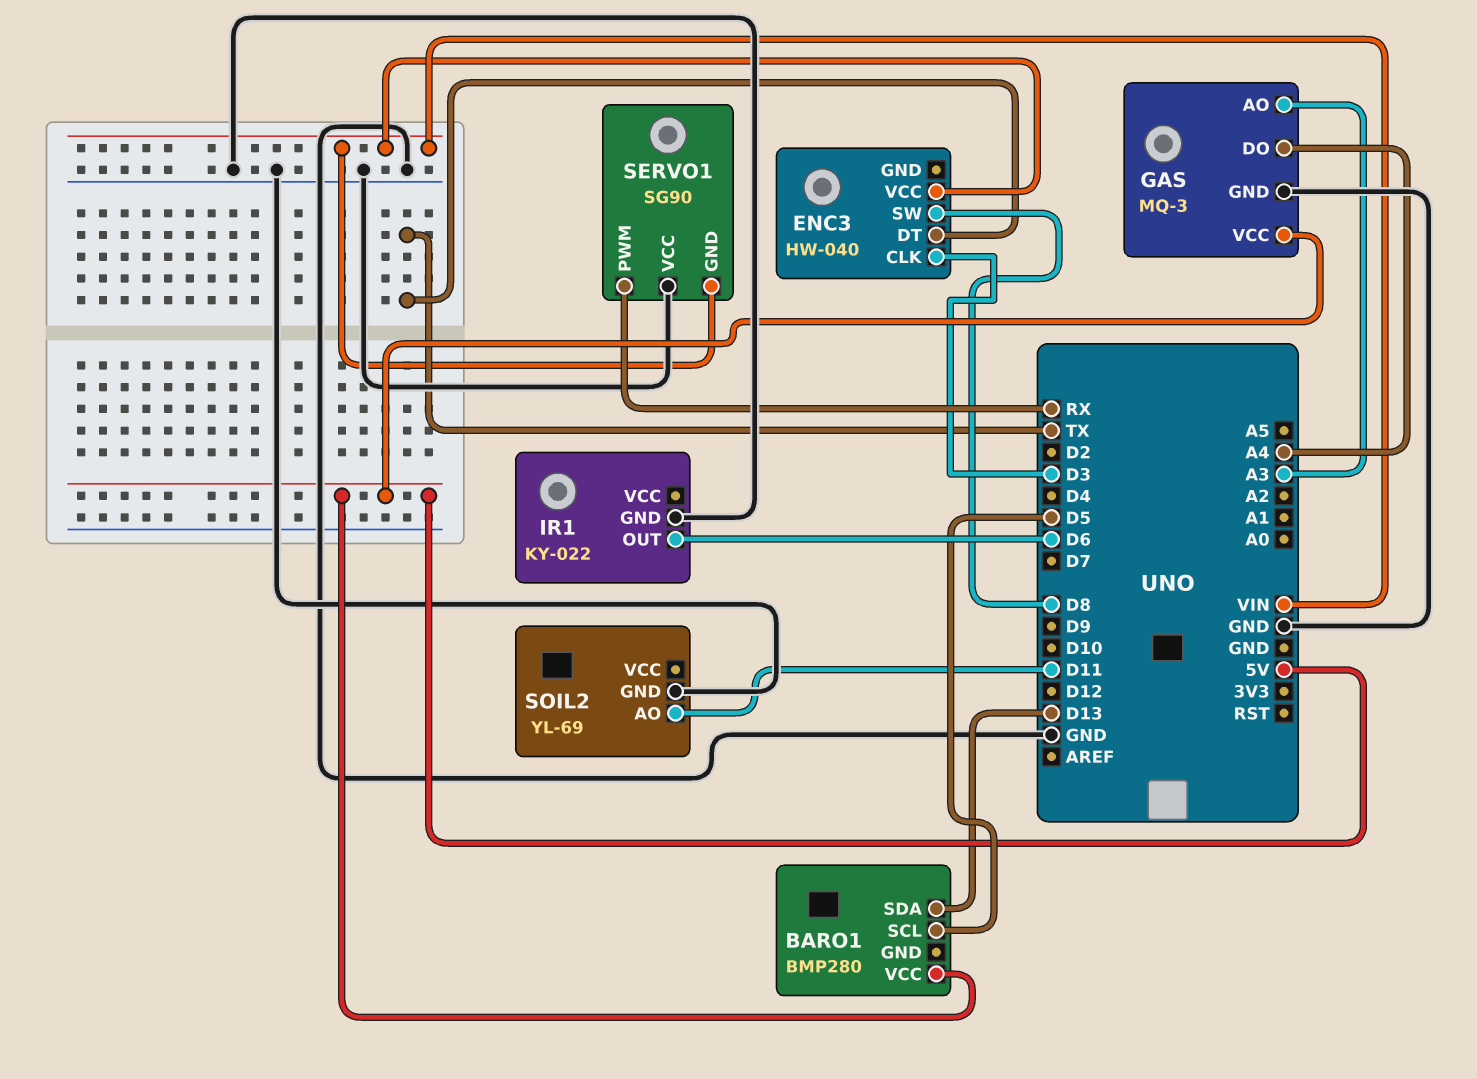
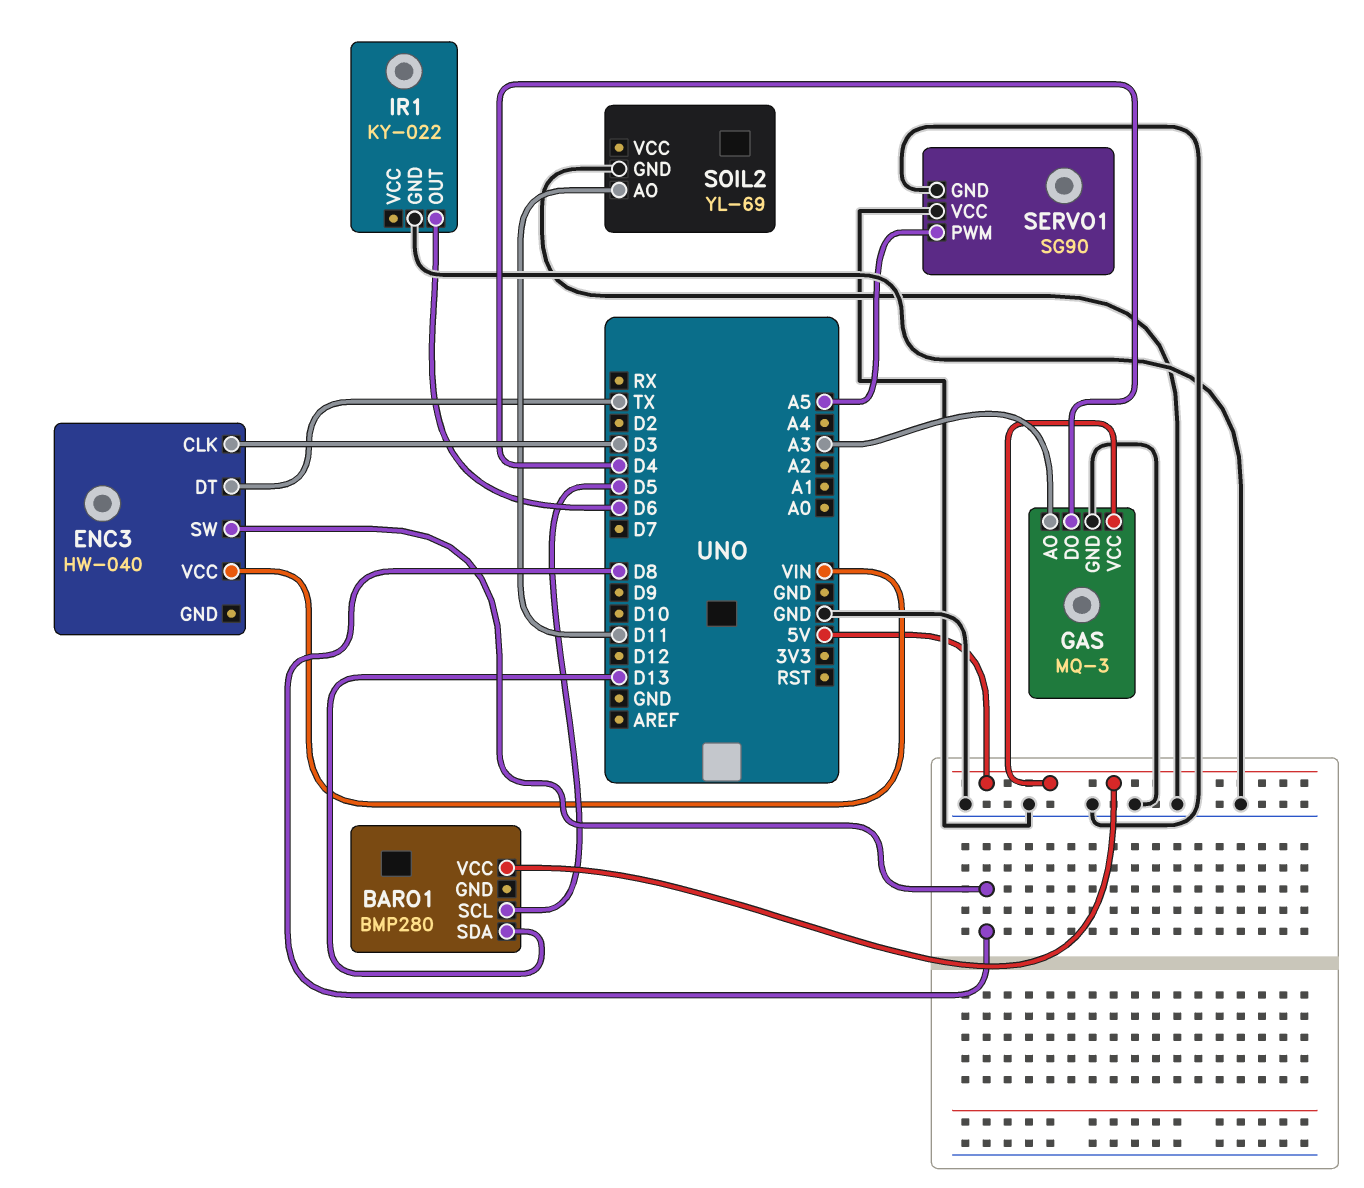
GAS pin DO: A4 -> D4
SERVO1 pin GND: VIN -> GND
SERVO1 pin PWM: RX -> A5

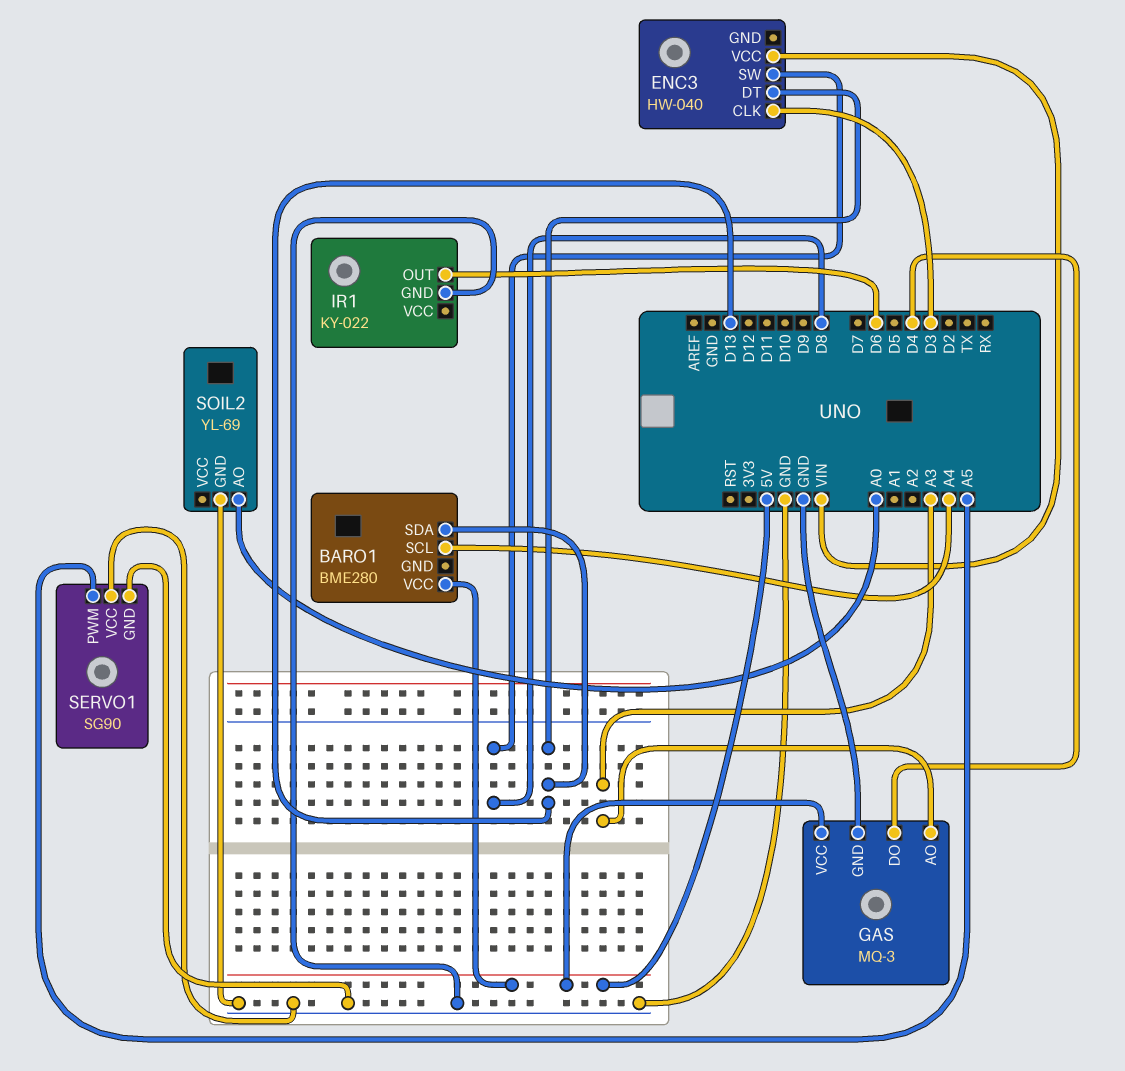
BARO1: BMP280 -> BME280
BARO1 pin SCL: D5 -> A4
ENC3 pin DT: TX -> D13
SOIL2 pin AO: D11 -> A0

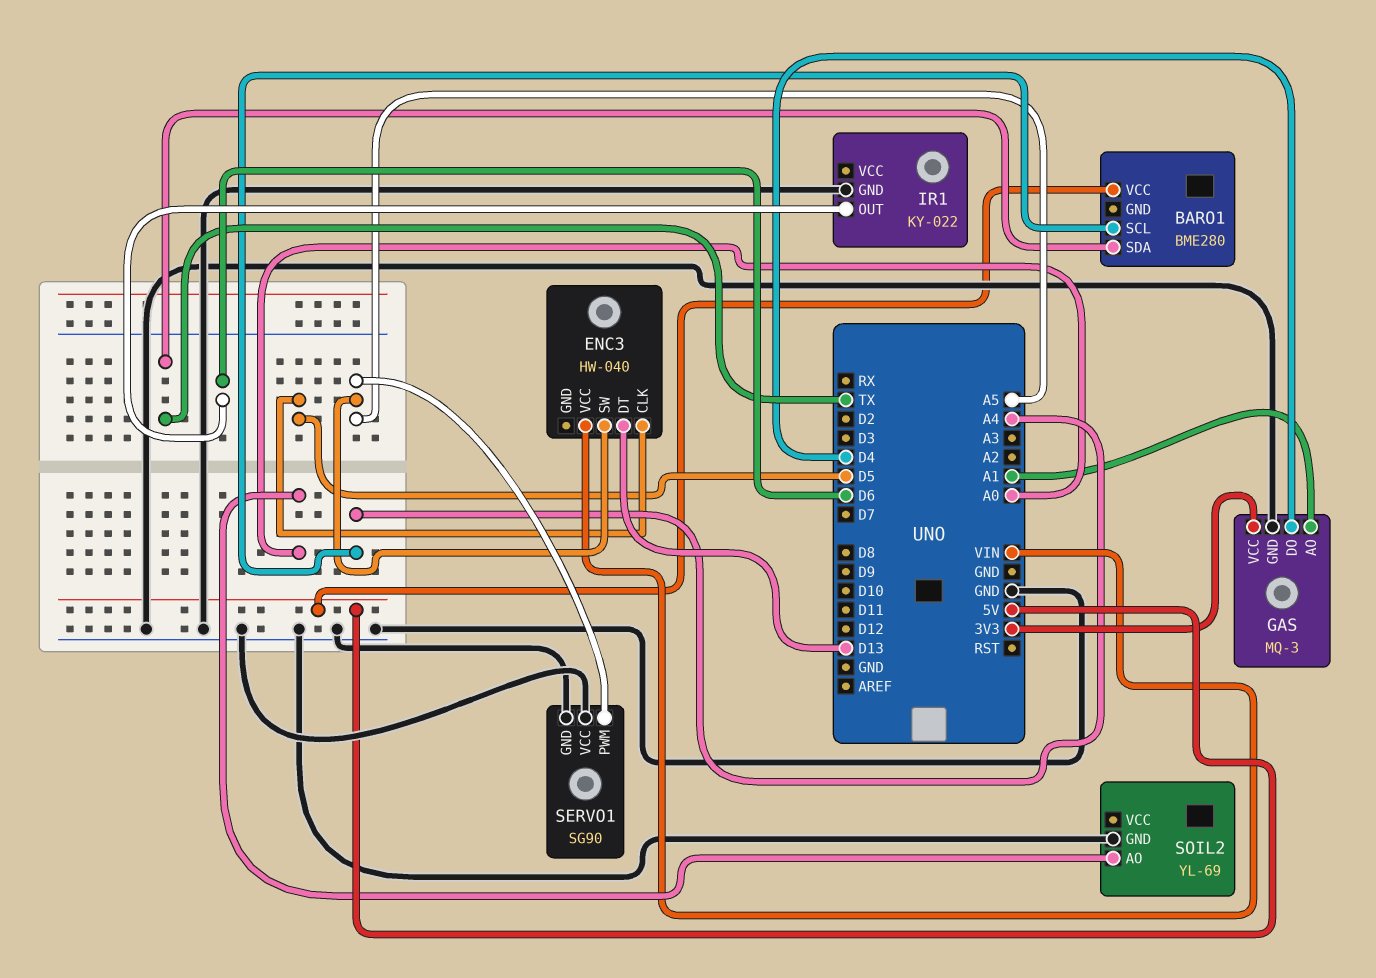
BARO1 pin SDA: D13 -> TX
ENC3 pin CLK: D3 -> D5
ENC3 pin SW: D8 -> A5
GAS pin AO: A3 -> A1
GAS pin VCC: 5V -> 3V3

